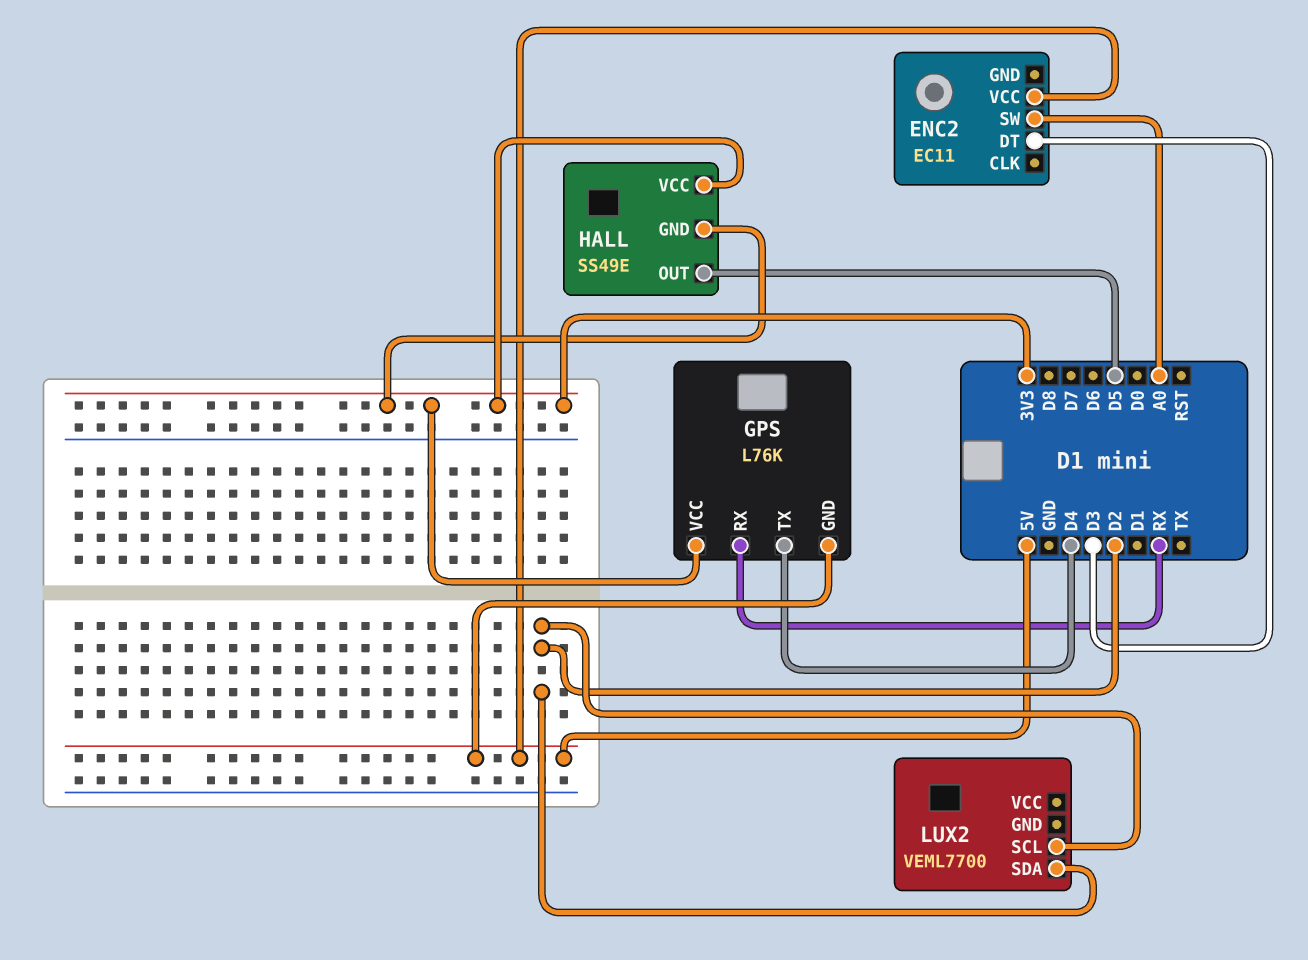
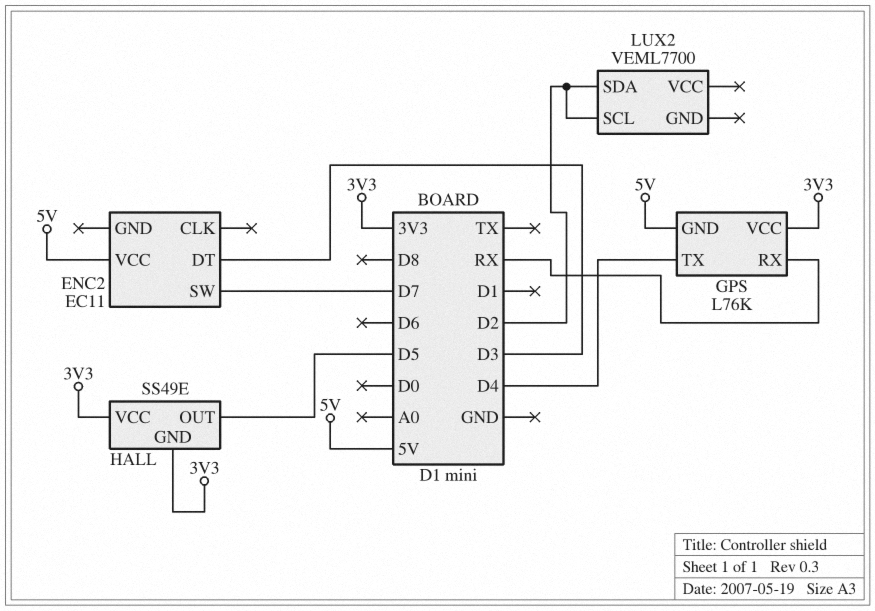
ENC2 pin SW: A0 -> D7

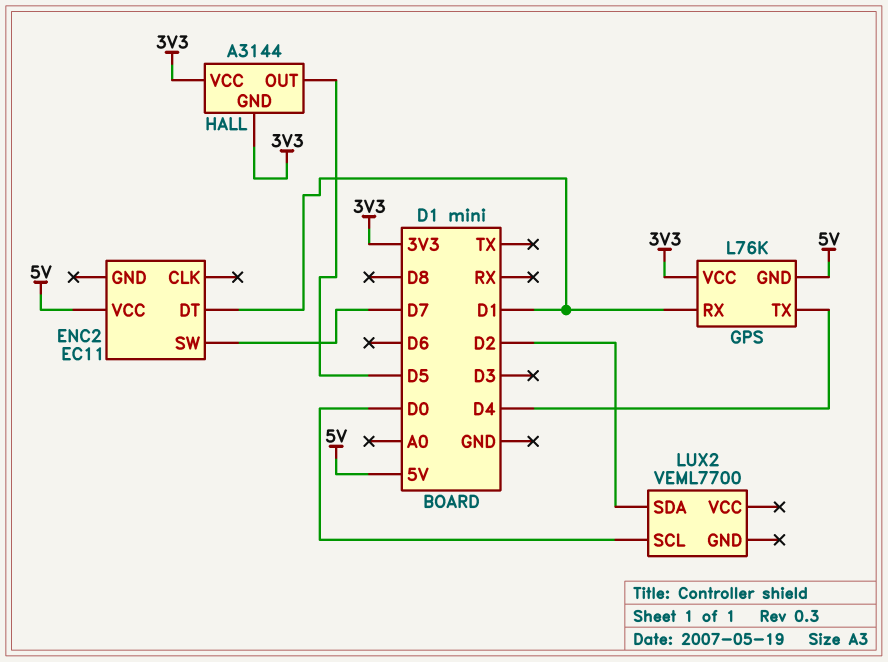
ENC2 pin DT: D3 -> D1
GPS pin RX: RX -> D1
HALL: SS49E -> A3144
LUX2 pin SCL: D2 -> D0

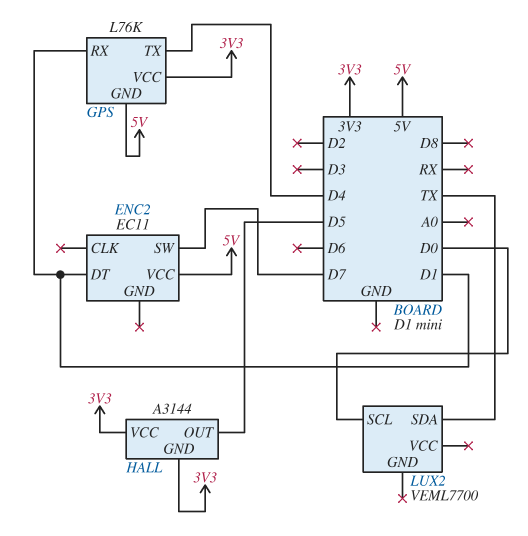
LUX2 pin SDA: D2 -> TX

